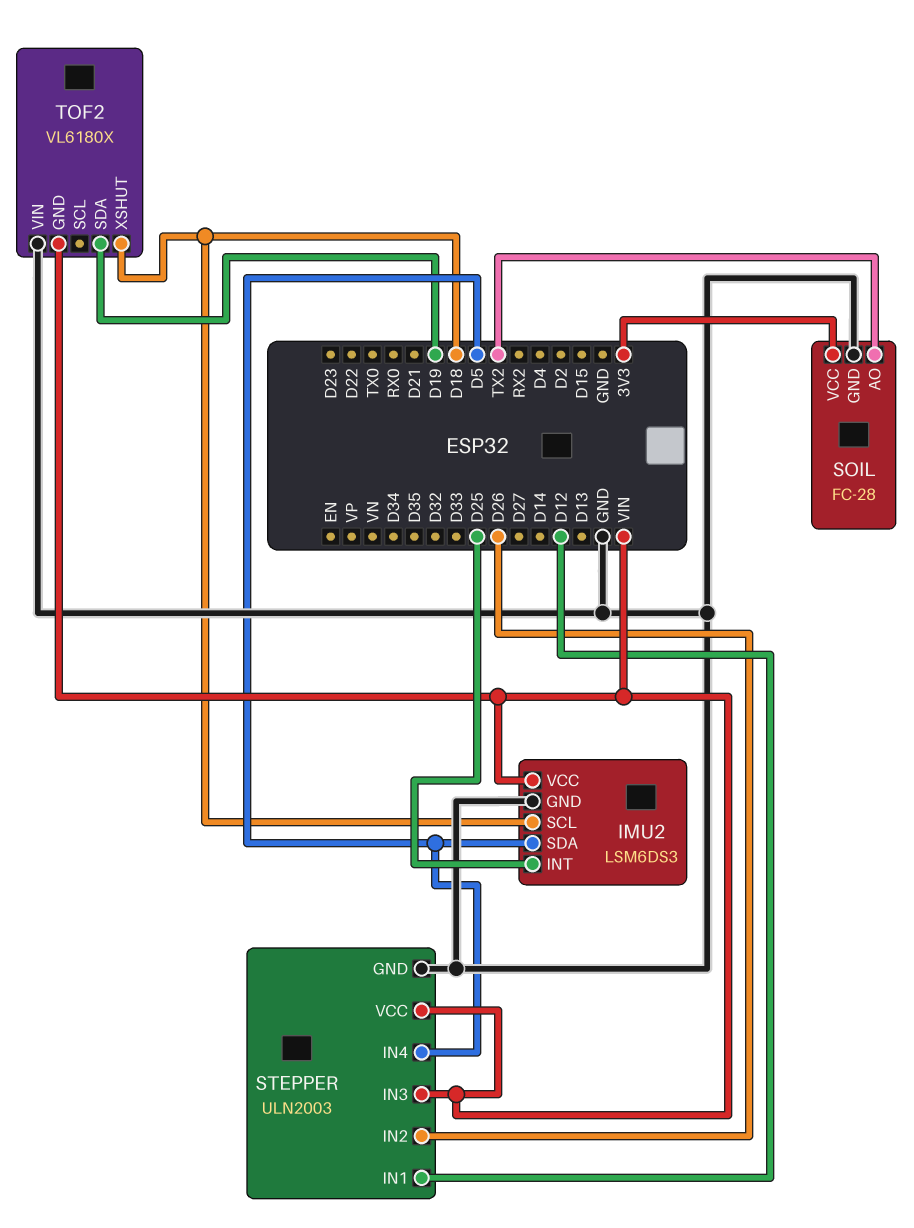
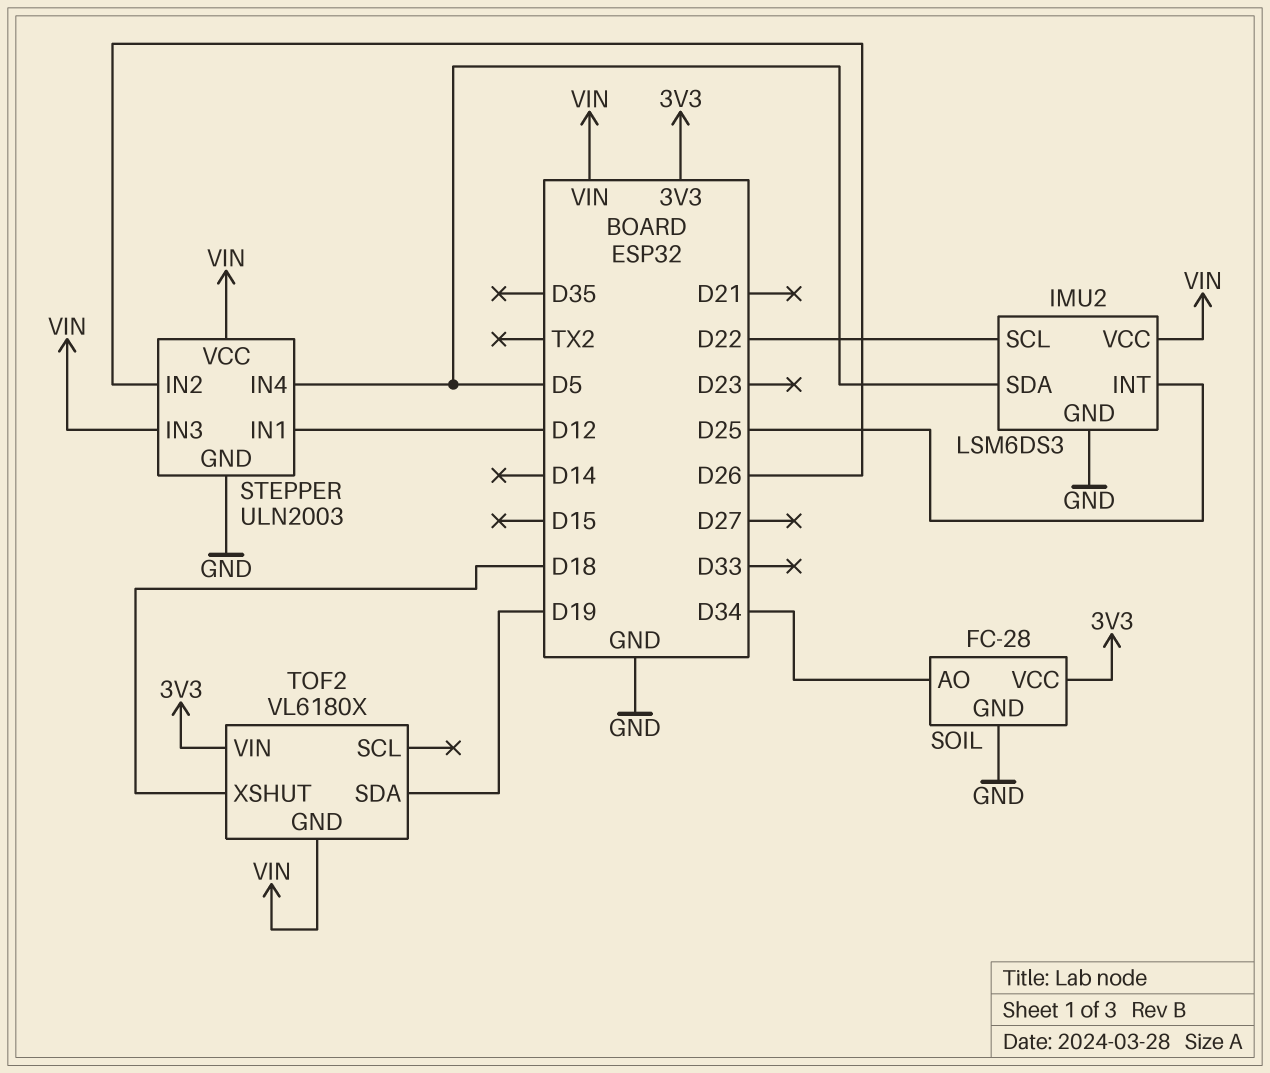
IMU2 pin SCL: D18 -> D22
SOIL pin AO: TX2 -> D34
TOF2 pin VIN: GND -> 3V3

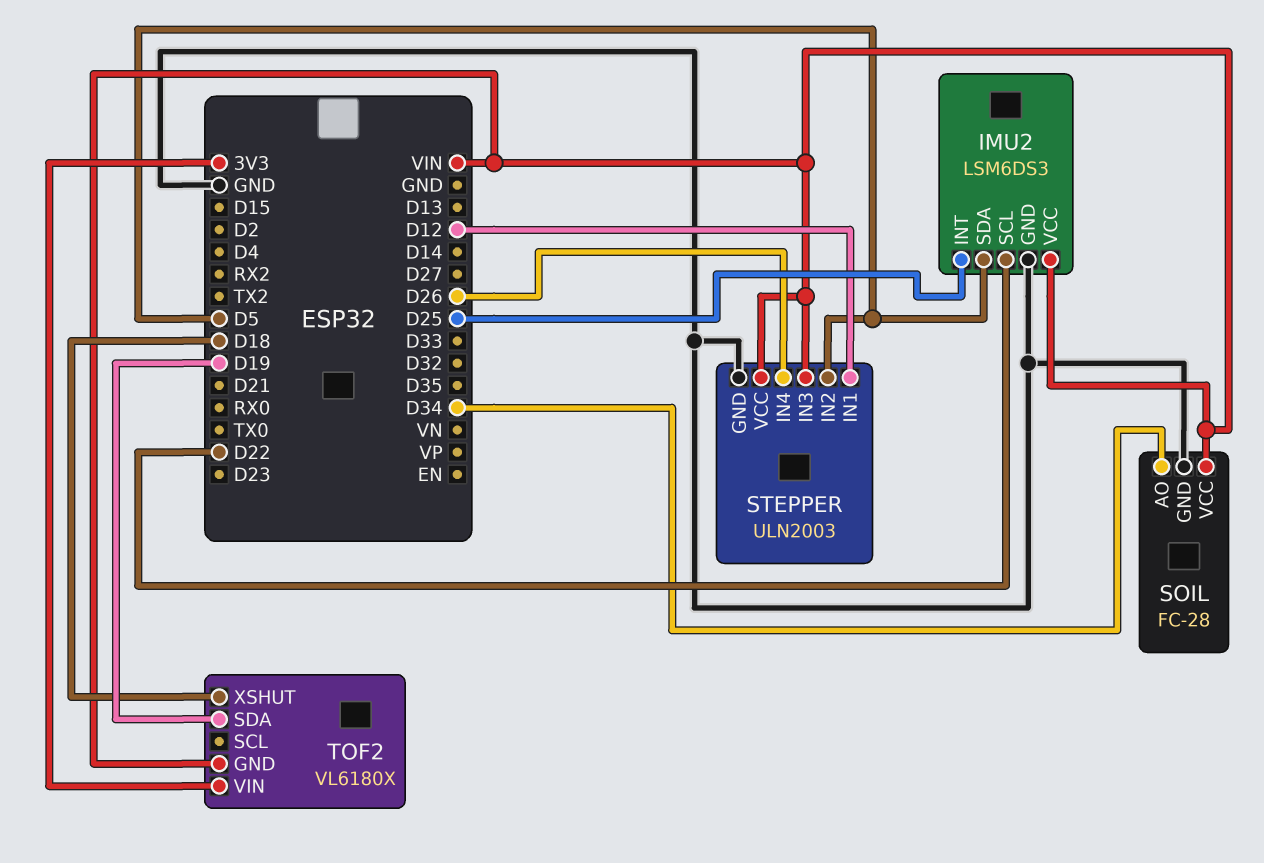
SOIL pin VCC: 3V3 -> VIN
STEPPER pin IN2: D26 -> D5
STEPPER pin IN4: D5 -> D26

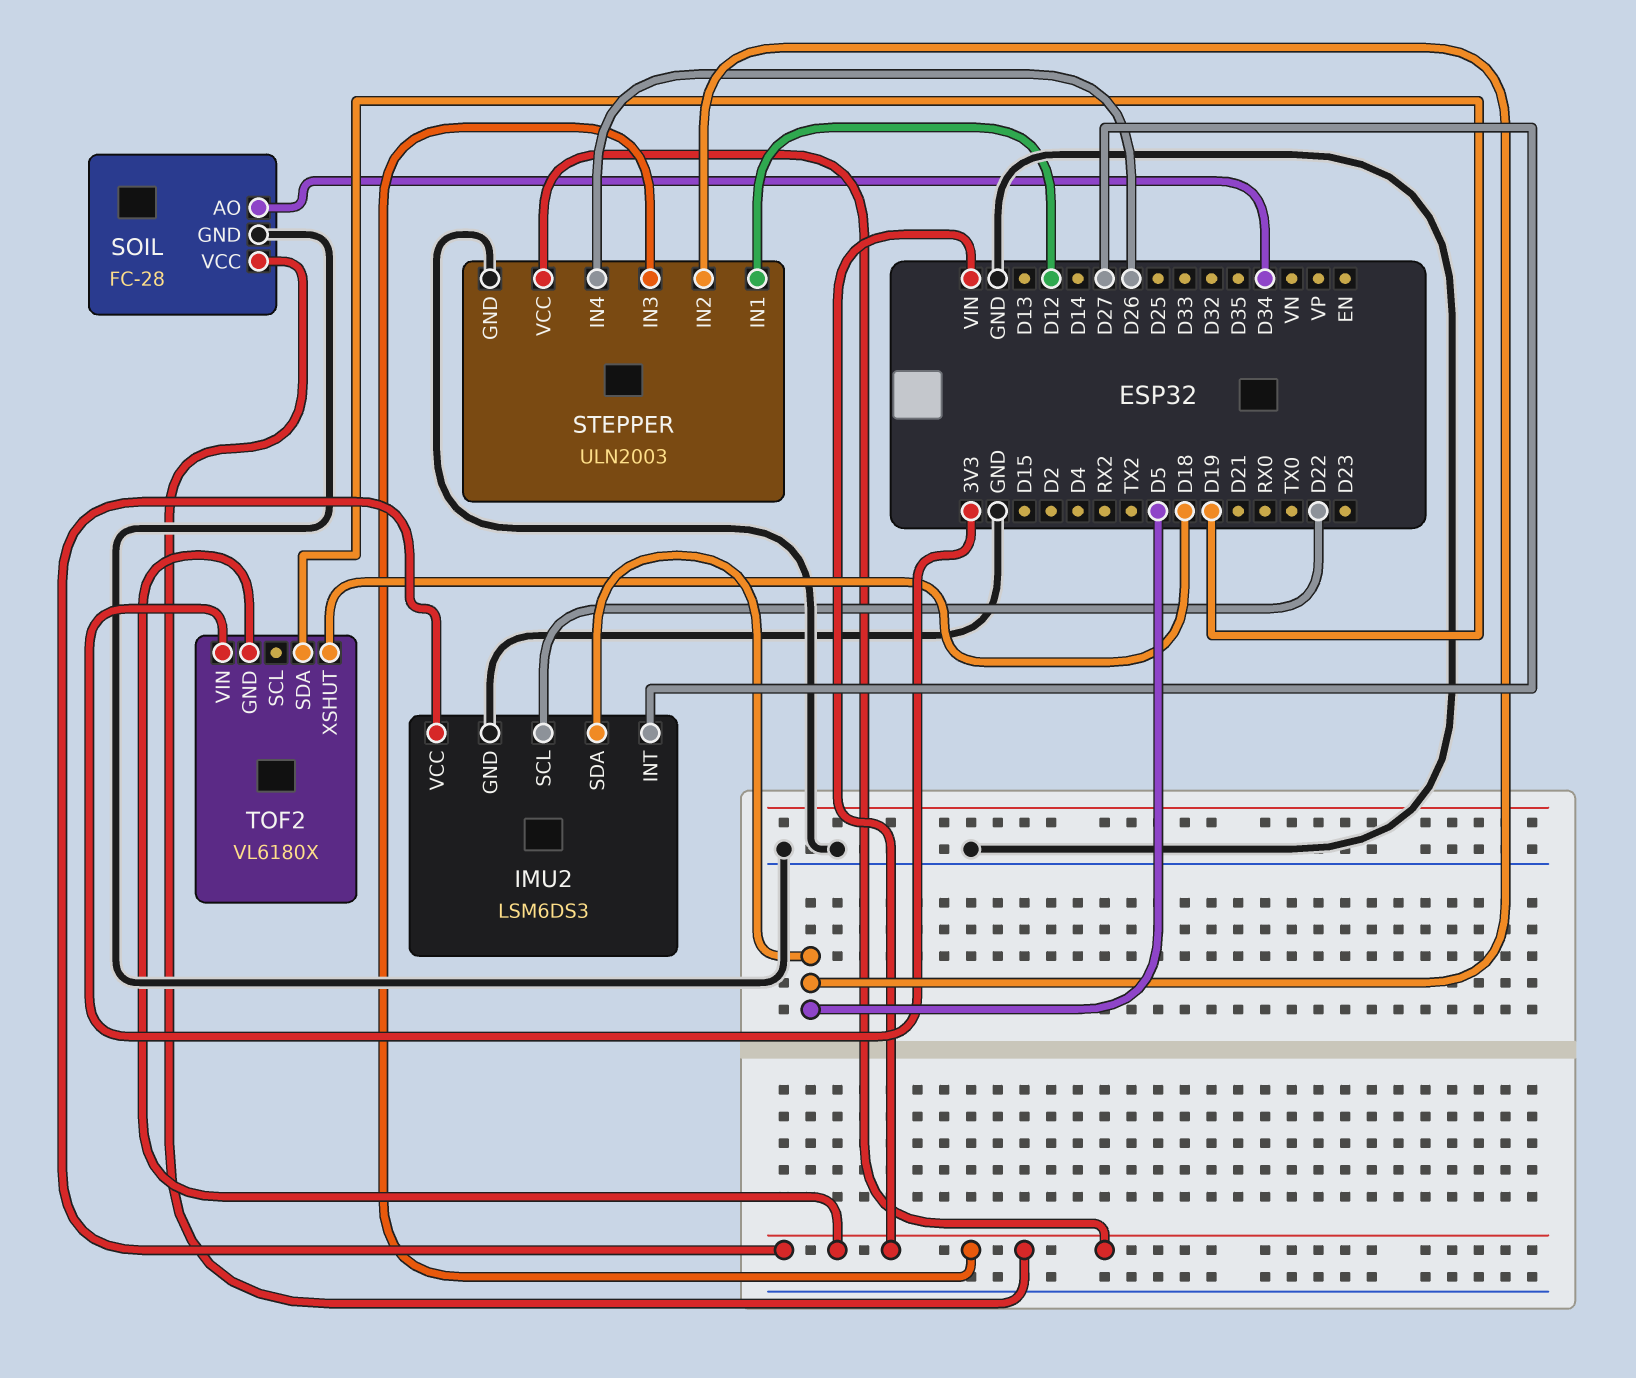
IMU2 pin INT: D25 -> D27

